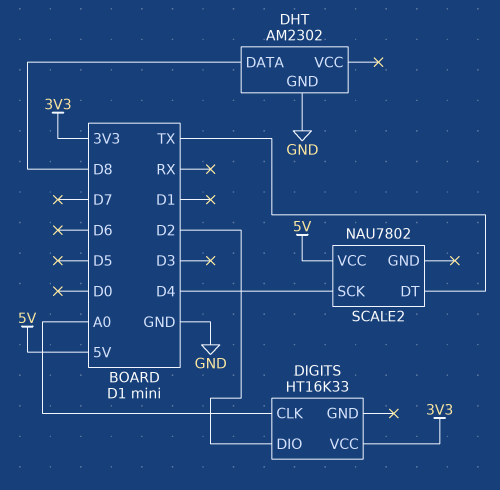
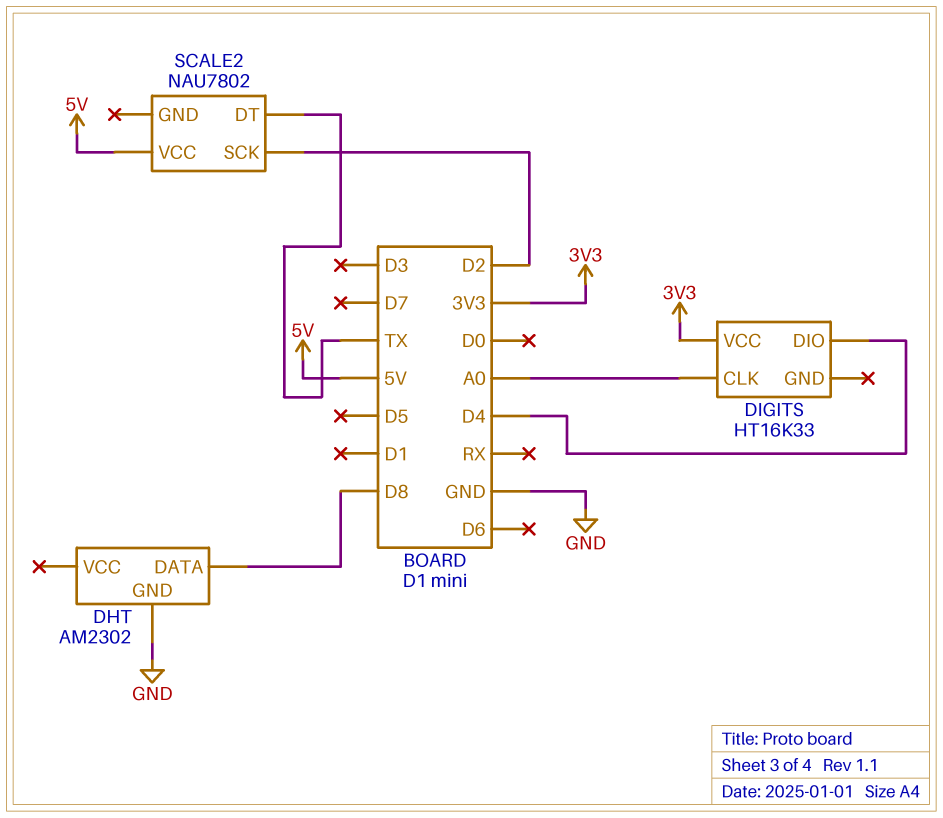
DIGITS pin DIO: D2 -> D4
SCALE2 pin SCK: D4 -> D2

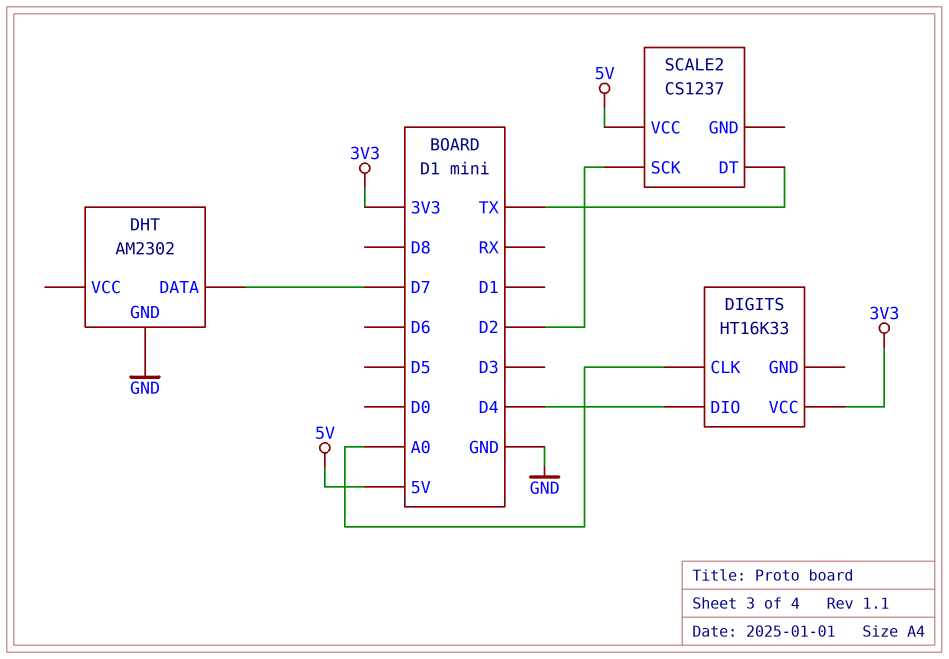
DHT pin DATA: D8 -> D7
SCALE2: NAU7802 -> CS1237

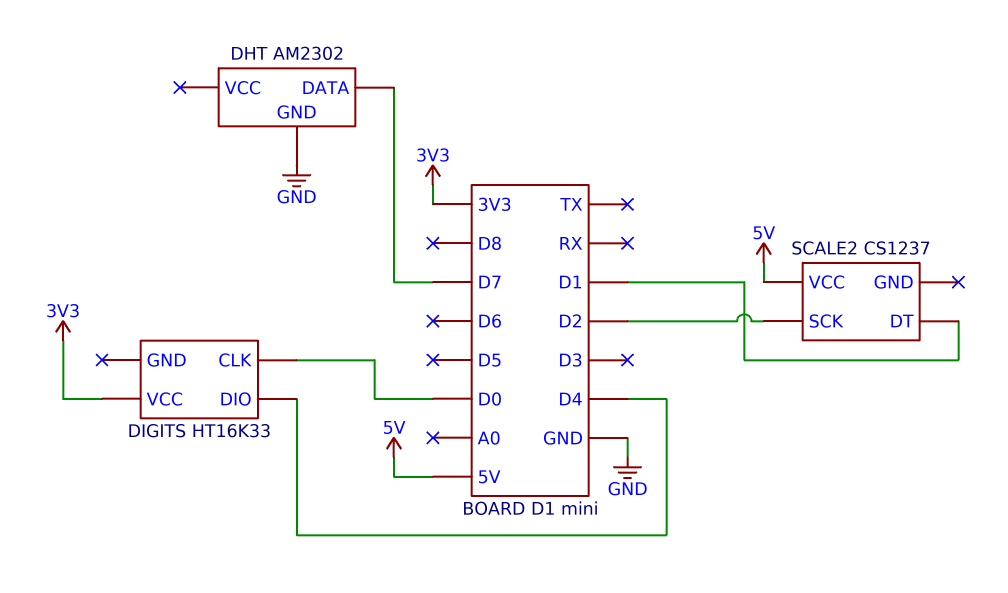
DIGITS pin CLK: A0 -> D0
SCALE2 pin DT: TX -> D1

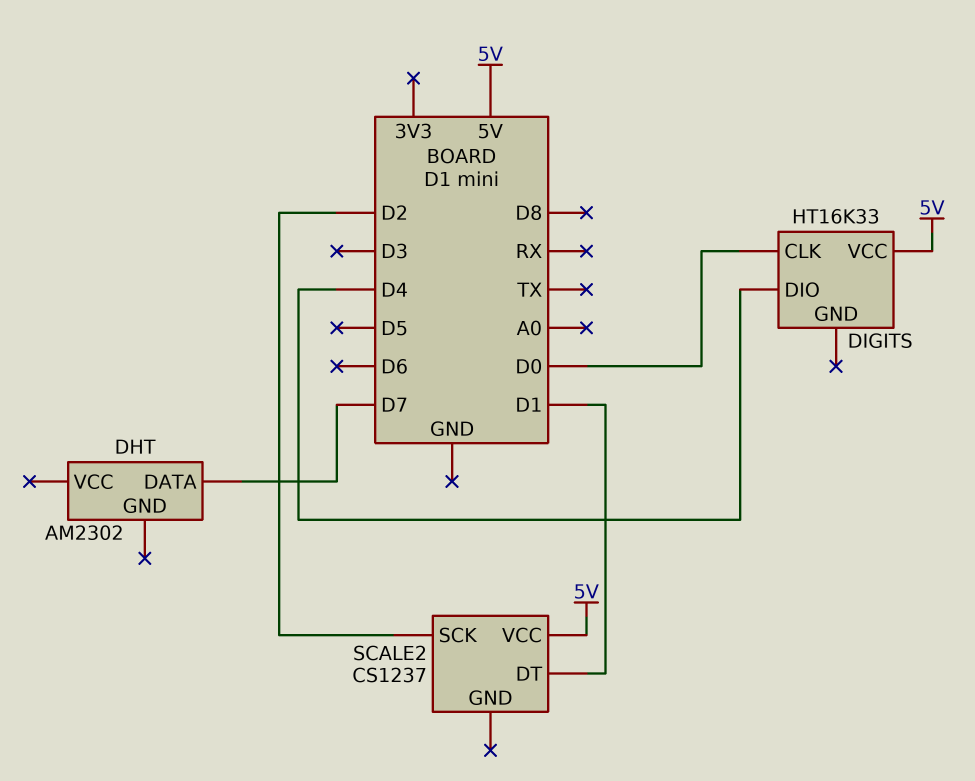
DHT pin GND: GND -> none
DIGITS pin VCC: 3V3 -> 5V

